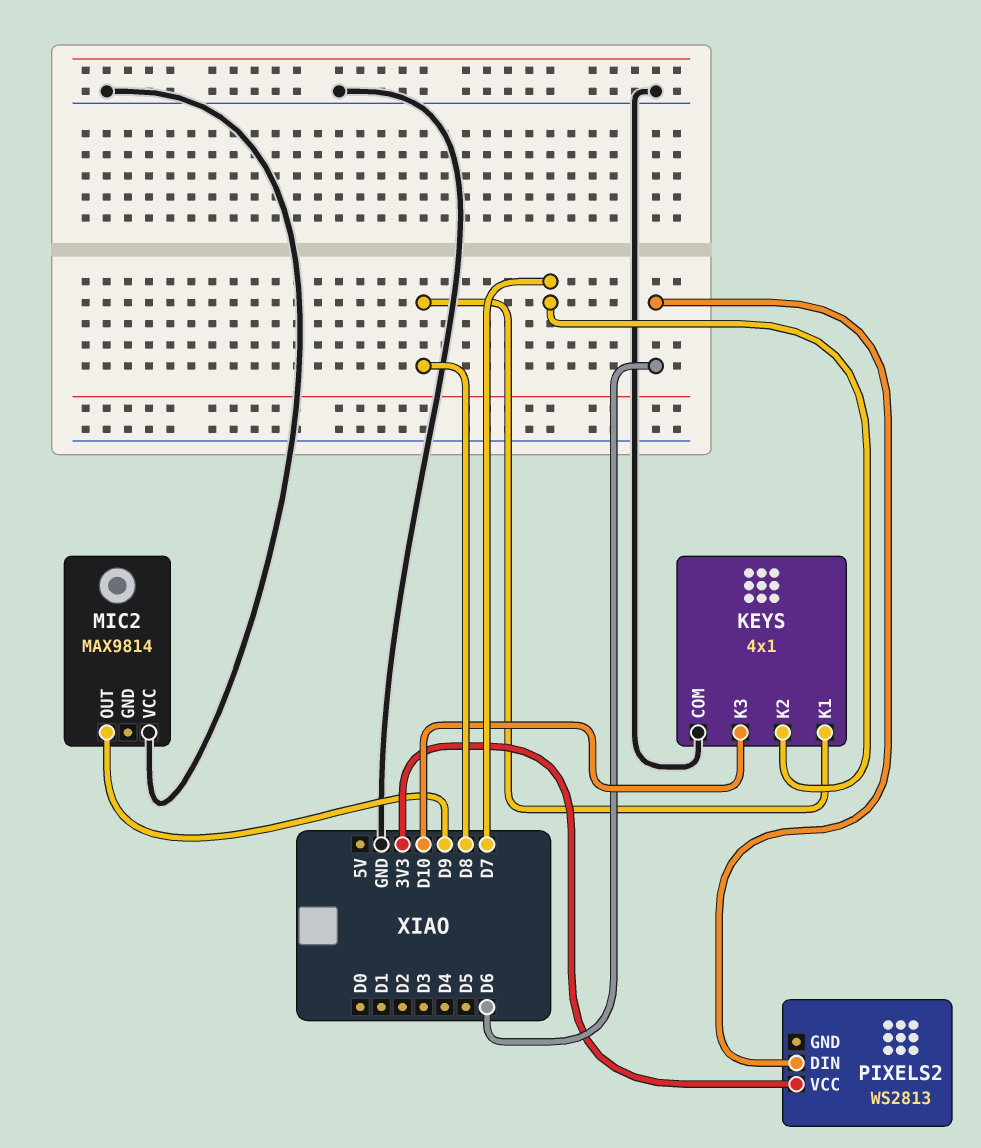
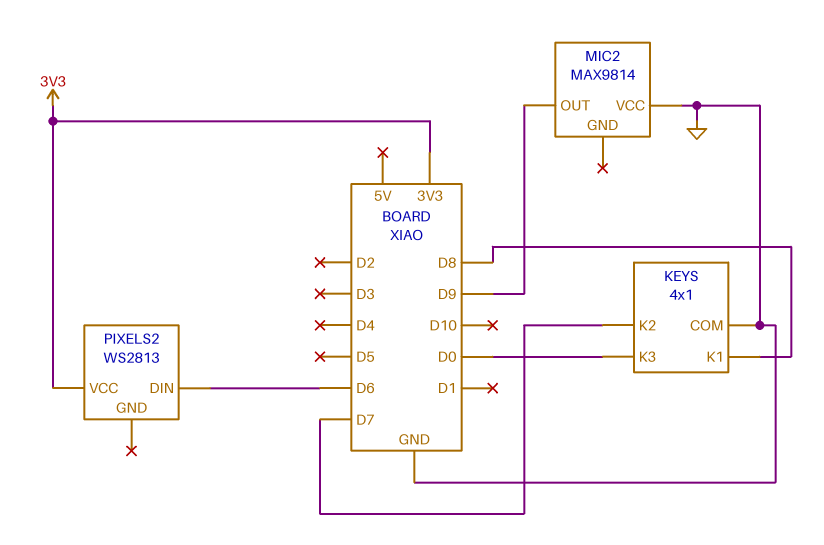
KEYS pin K3: D10 -> D0

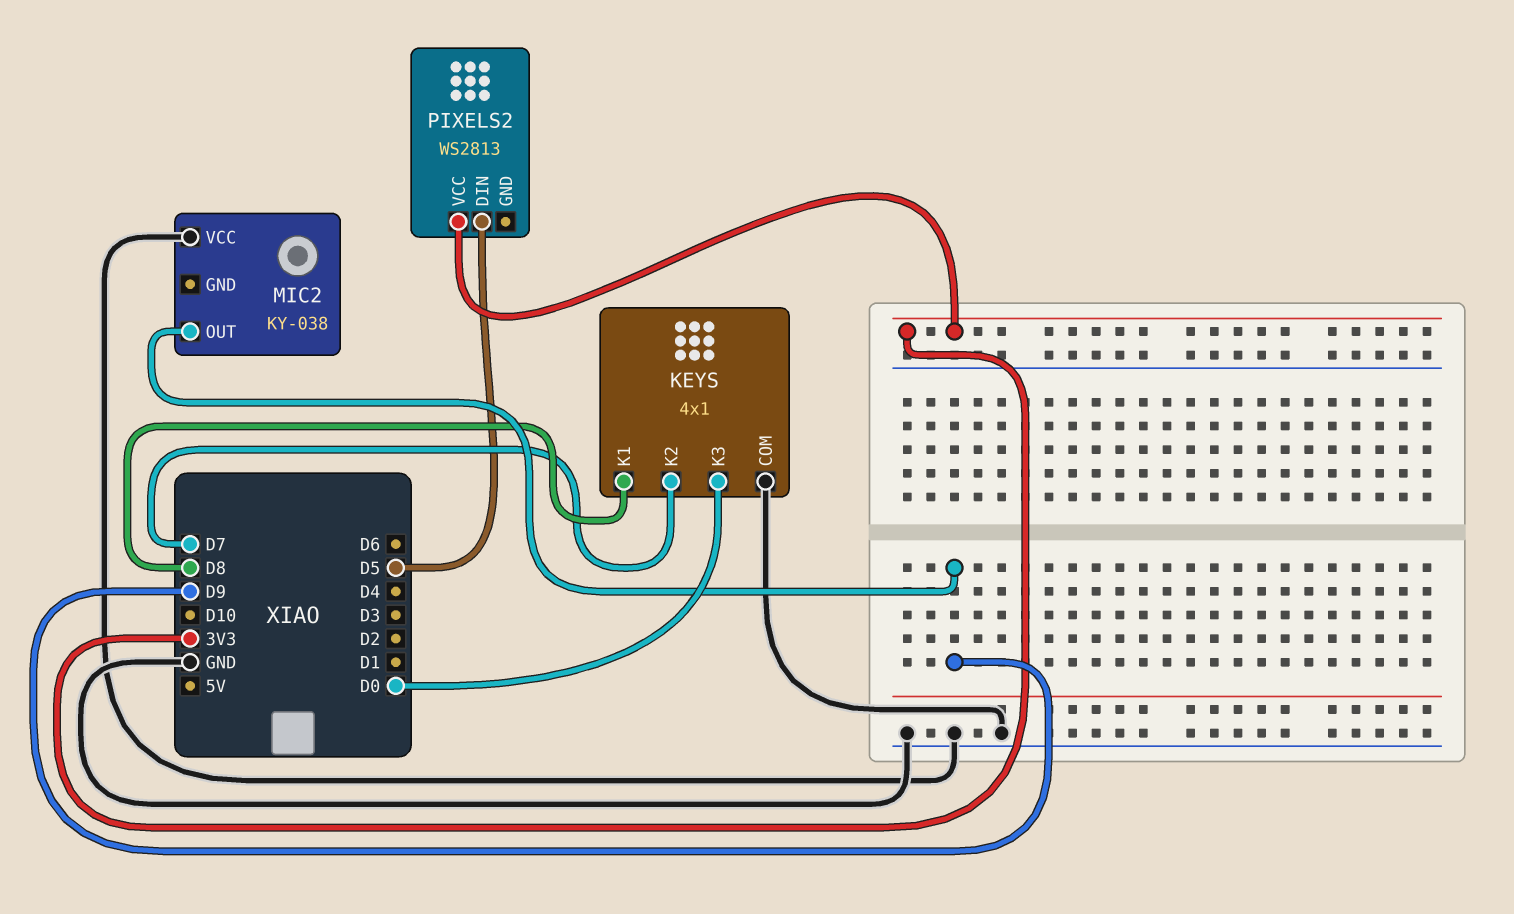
MIC2: MAX9814 -> KY-038
PIXELS2 pin DIN: D6 -> D5

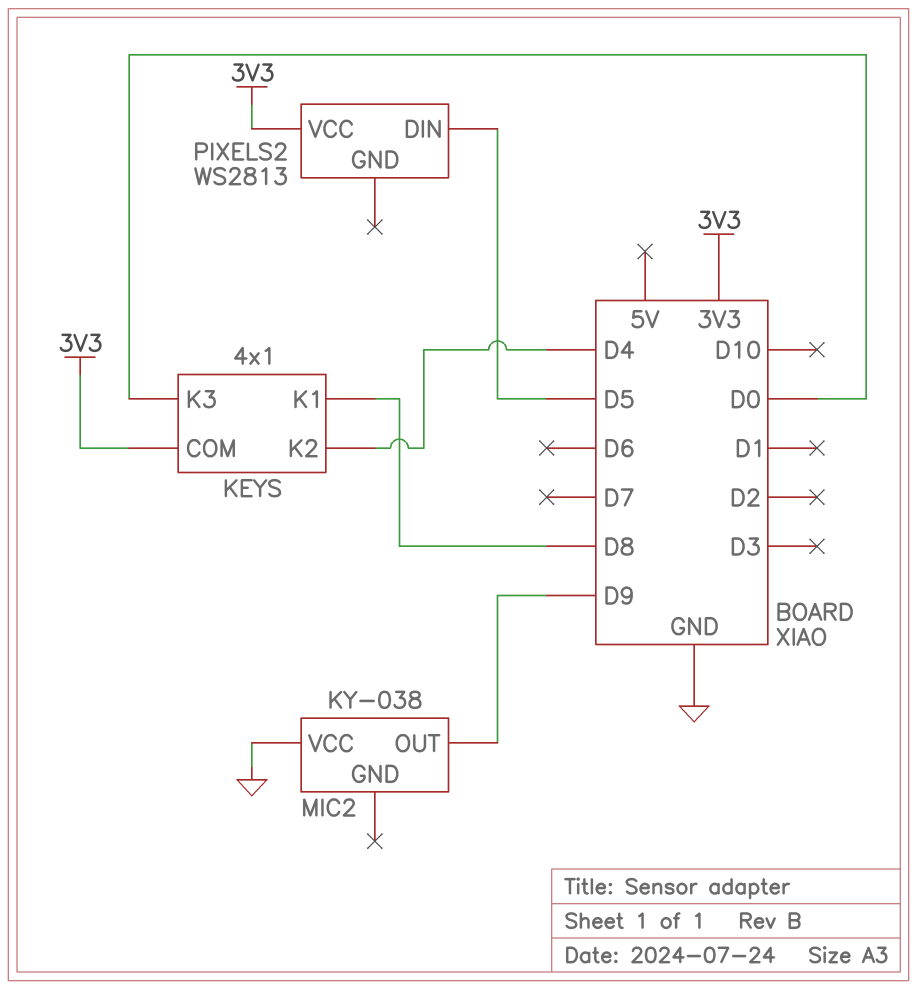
KEYS pin COM: GND -> 3V3
KEYS pin K2: D7 -> D4

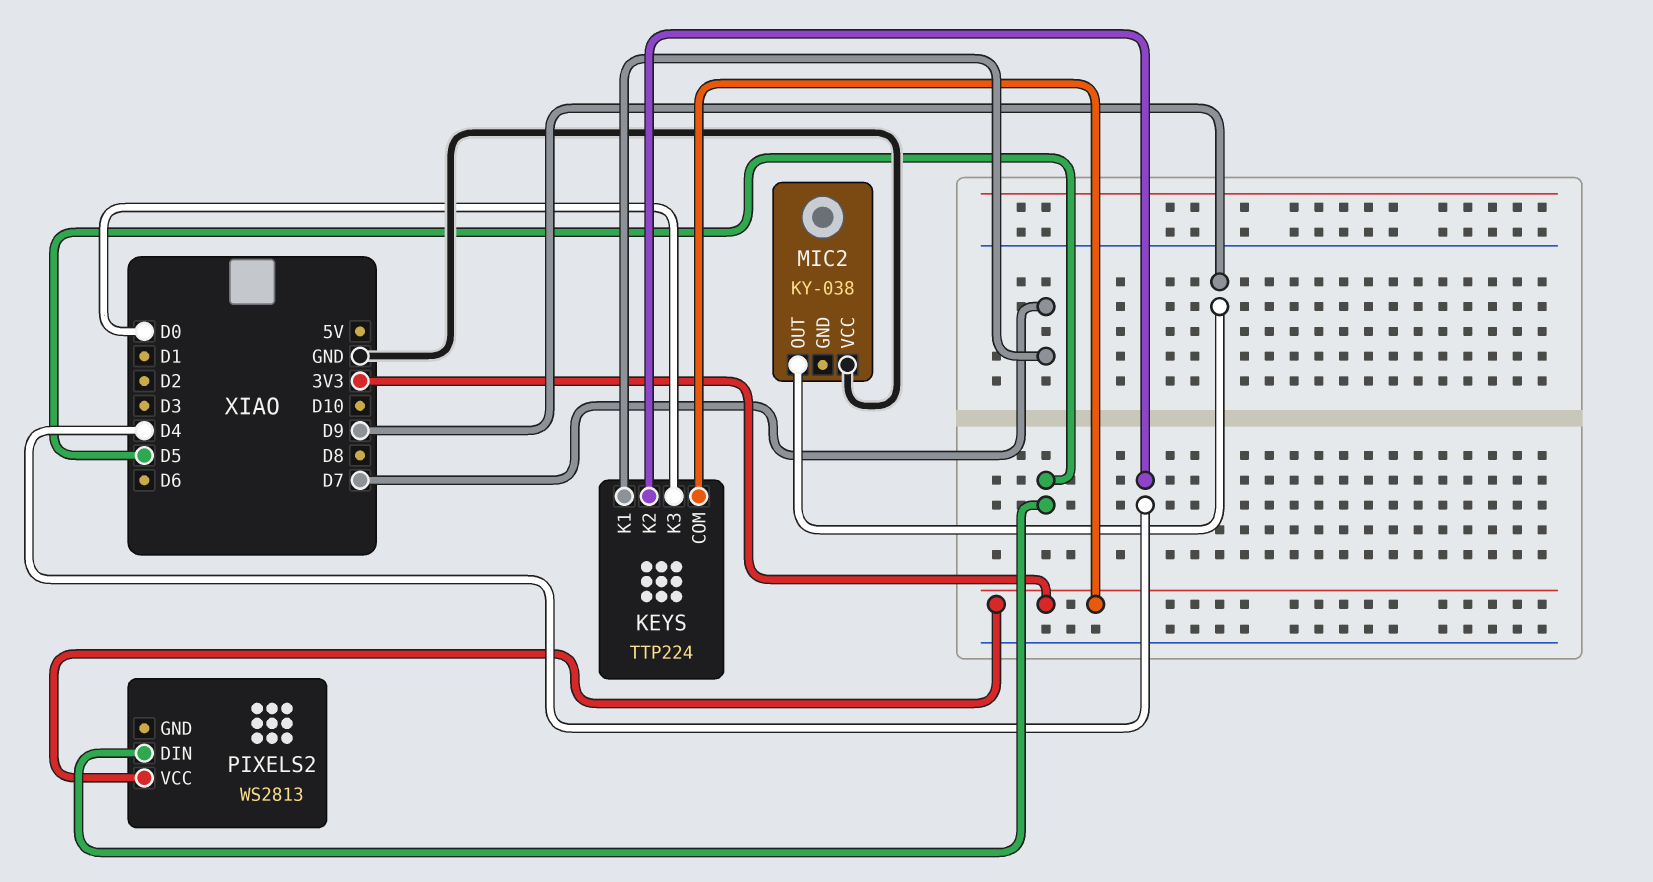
KEYS: 4x1 -> TTP224
KEYS pin K1: D8 -> D7

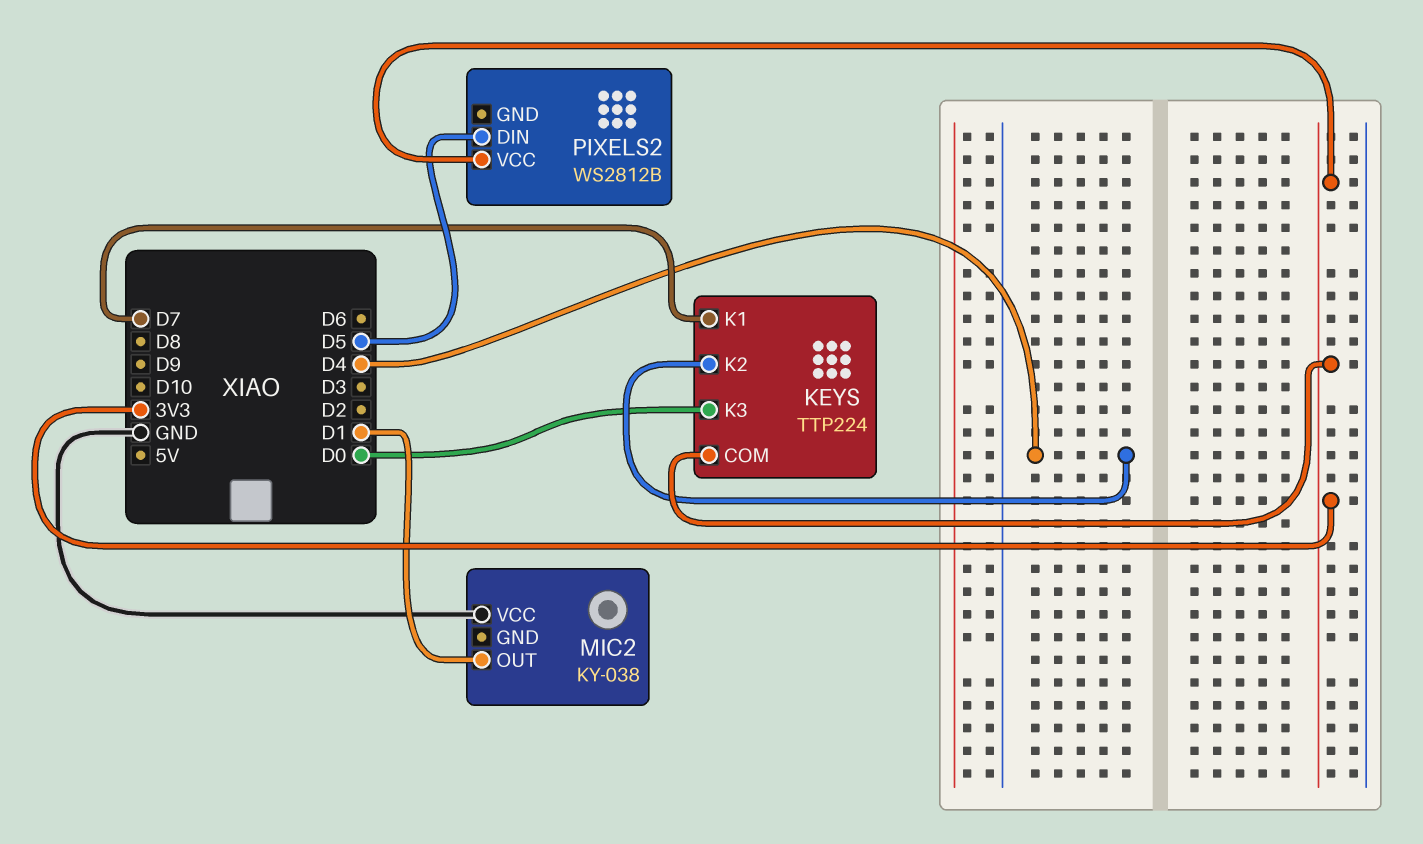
MIC2 pin OUT: D9 -> D1
PIXELS2: WS2813 -> WS2812B

